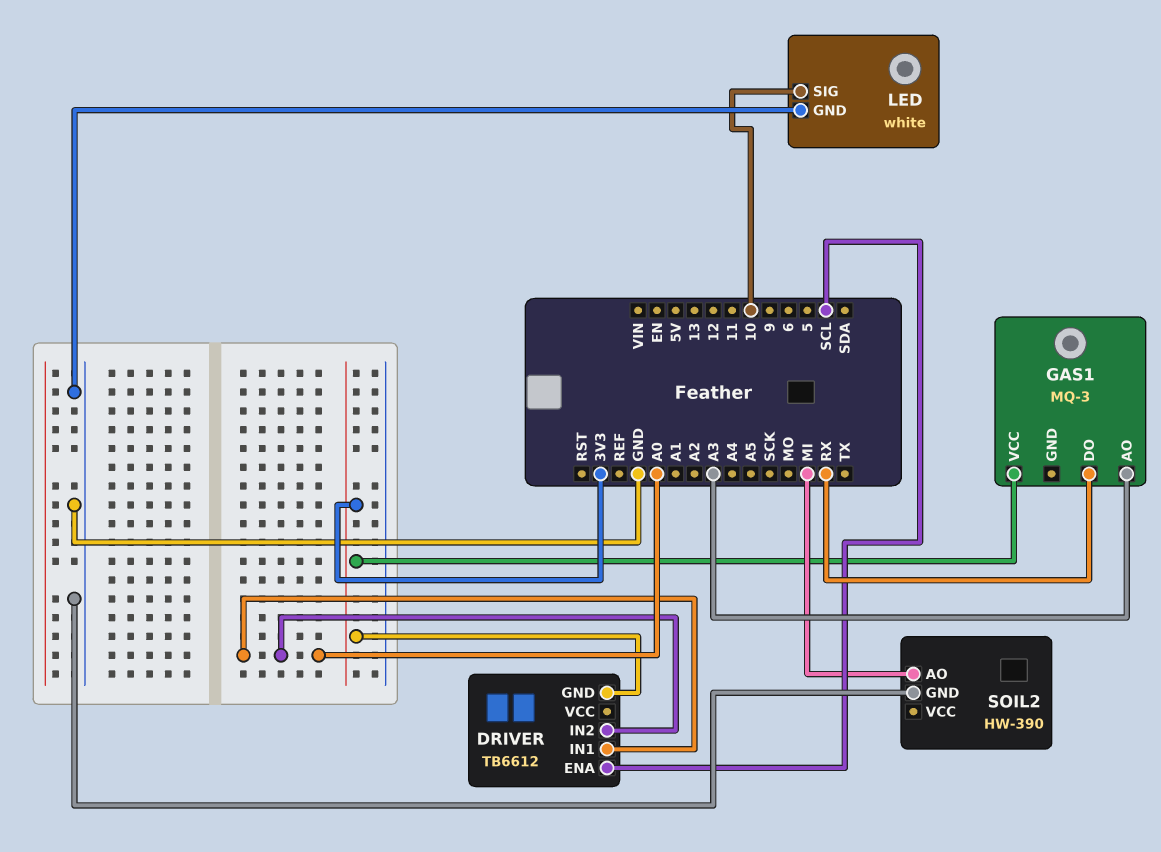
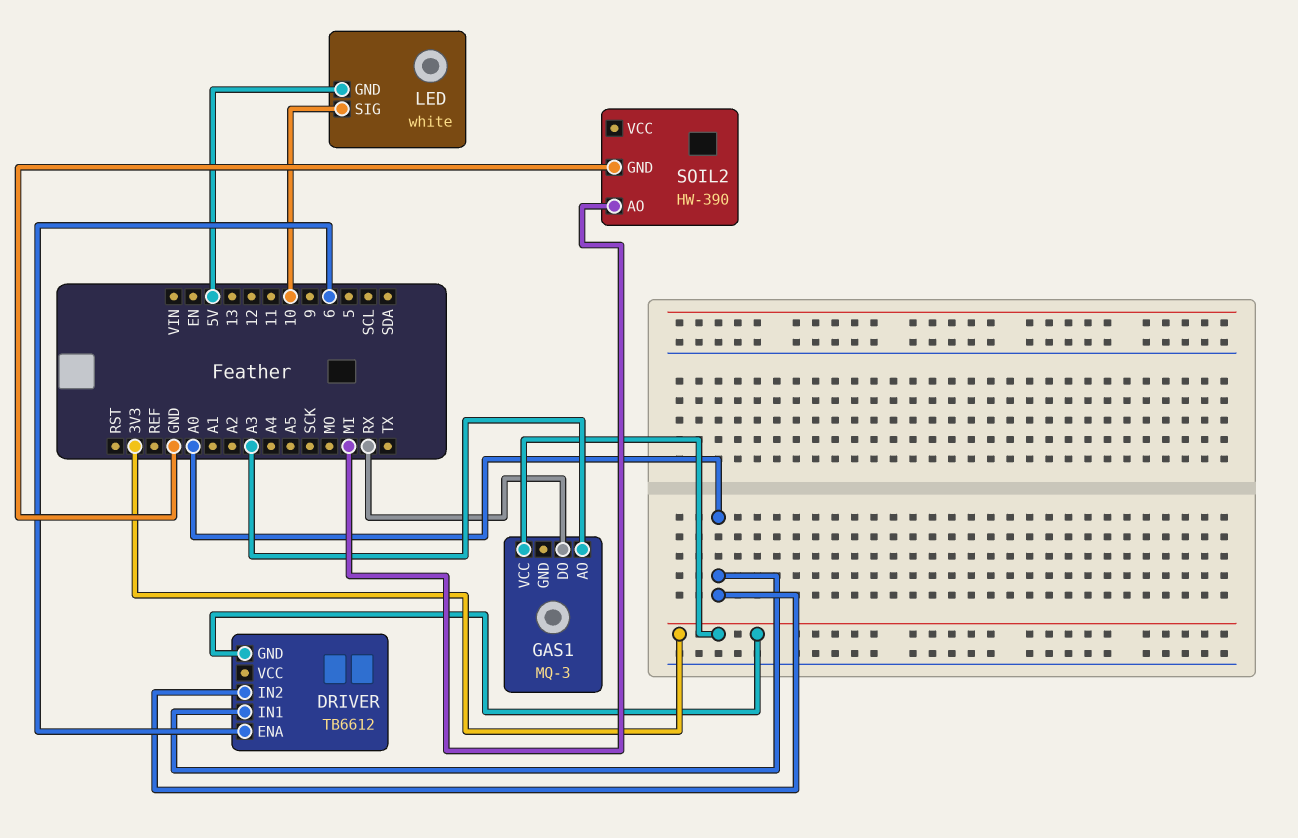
DRIVER pin ENA: SCL -> 6
LED pin GND: GND -> 5V

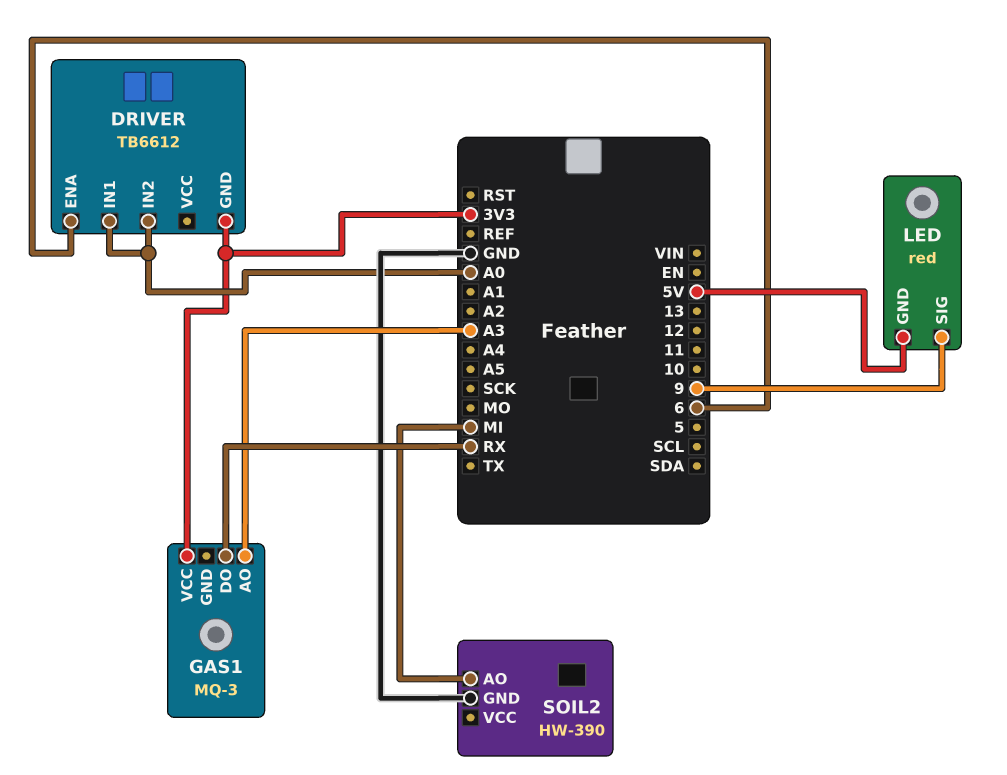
LED: white -> red
LED pin SIG: 10 -> 9

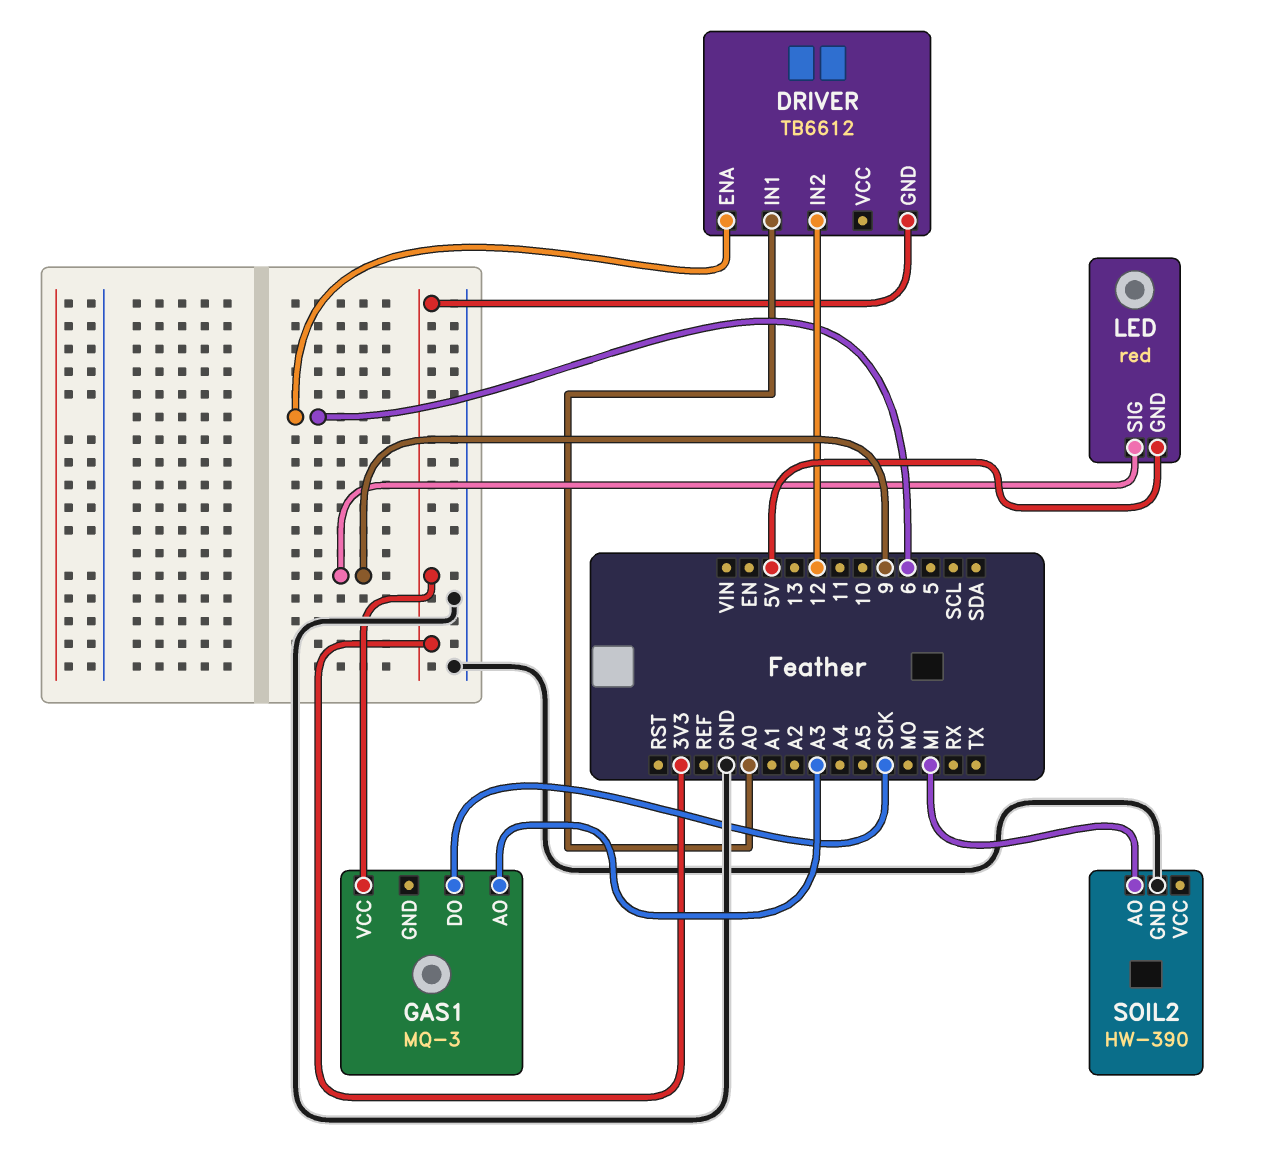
DRIVER pin IN2: A0 -> 12
GAS1 pin DO: RX -> SCK

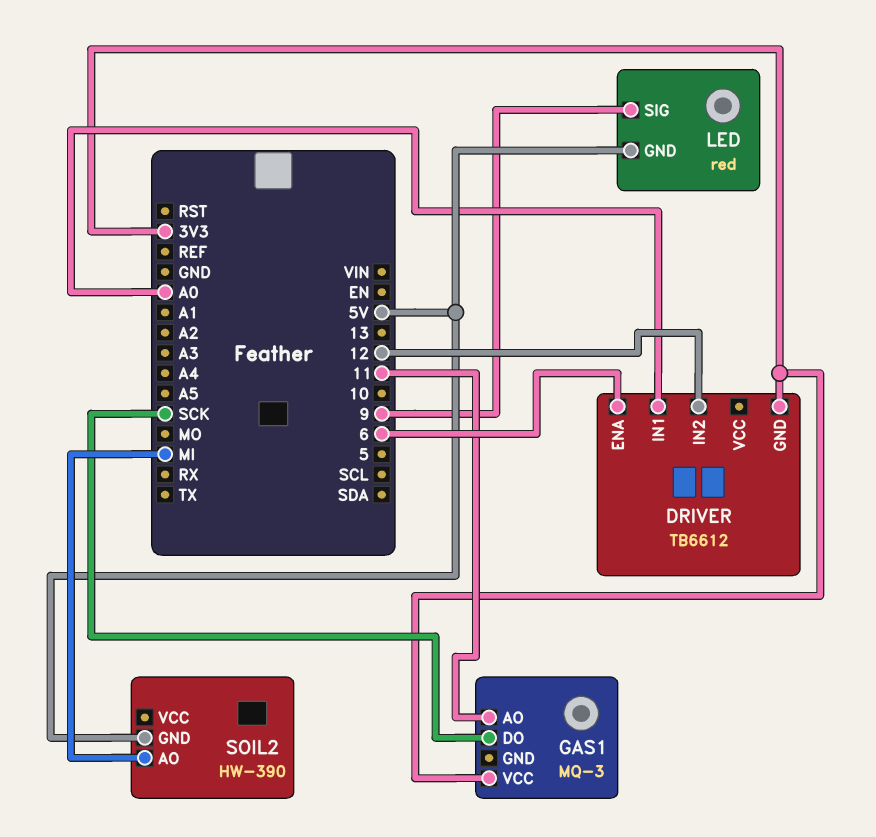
GAS1 pin AO: A3 -> 11
SOIL2 pin GND: GND -> 5V

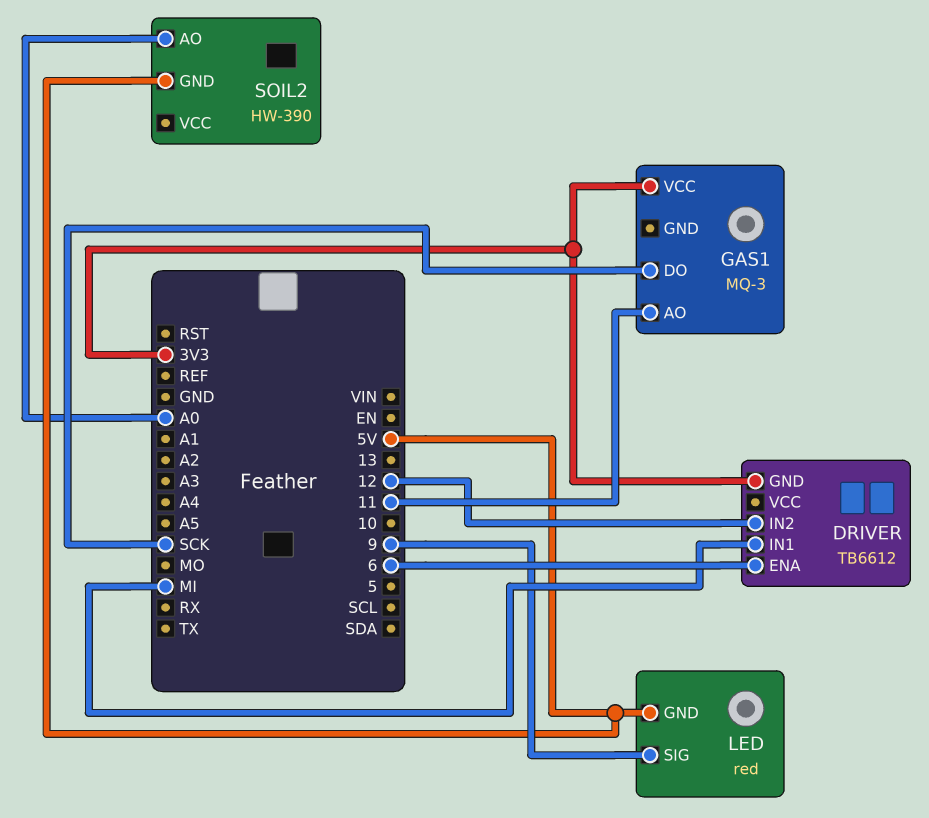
DRIVER pin IN1: A0 -> MI
SOIL2 pin AO: MI -> A0

